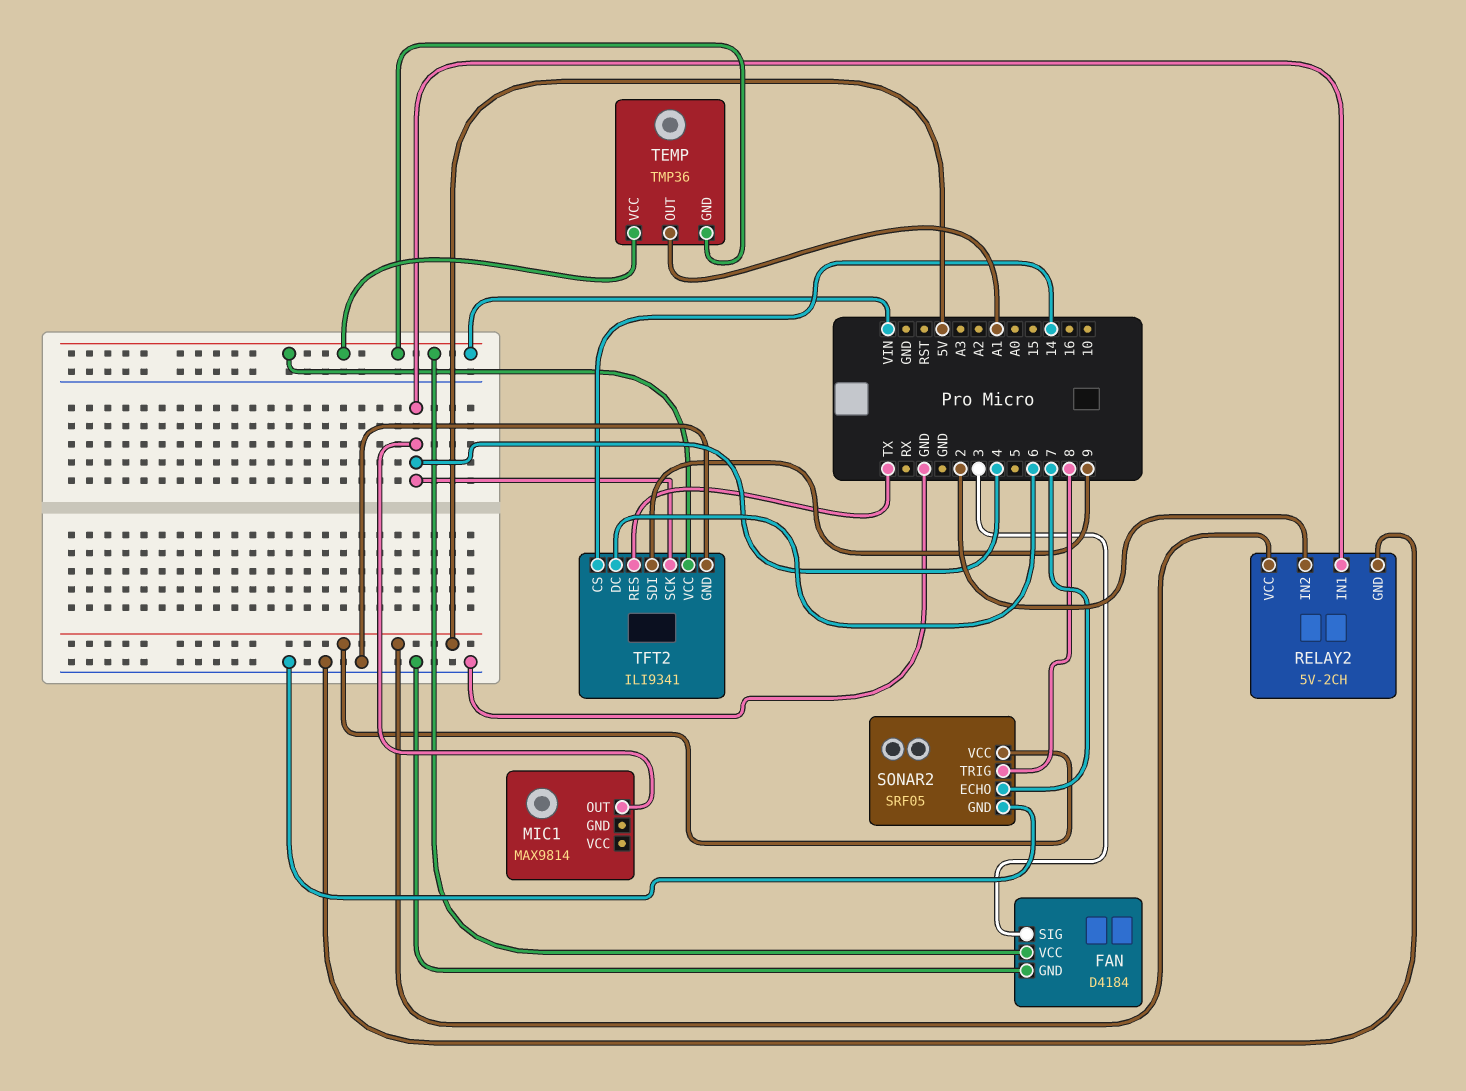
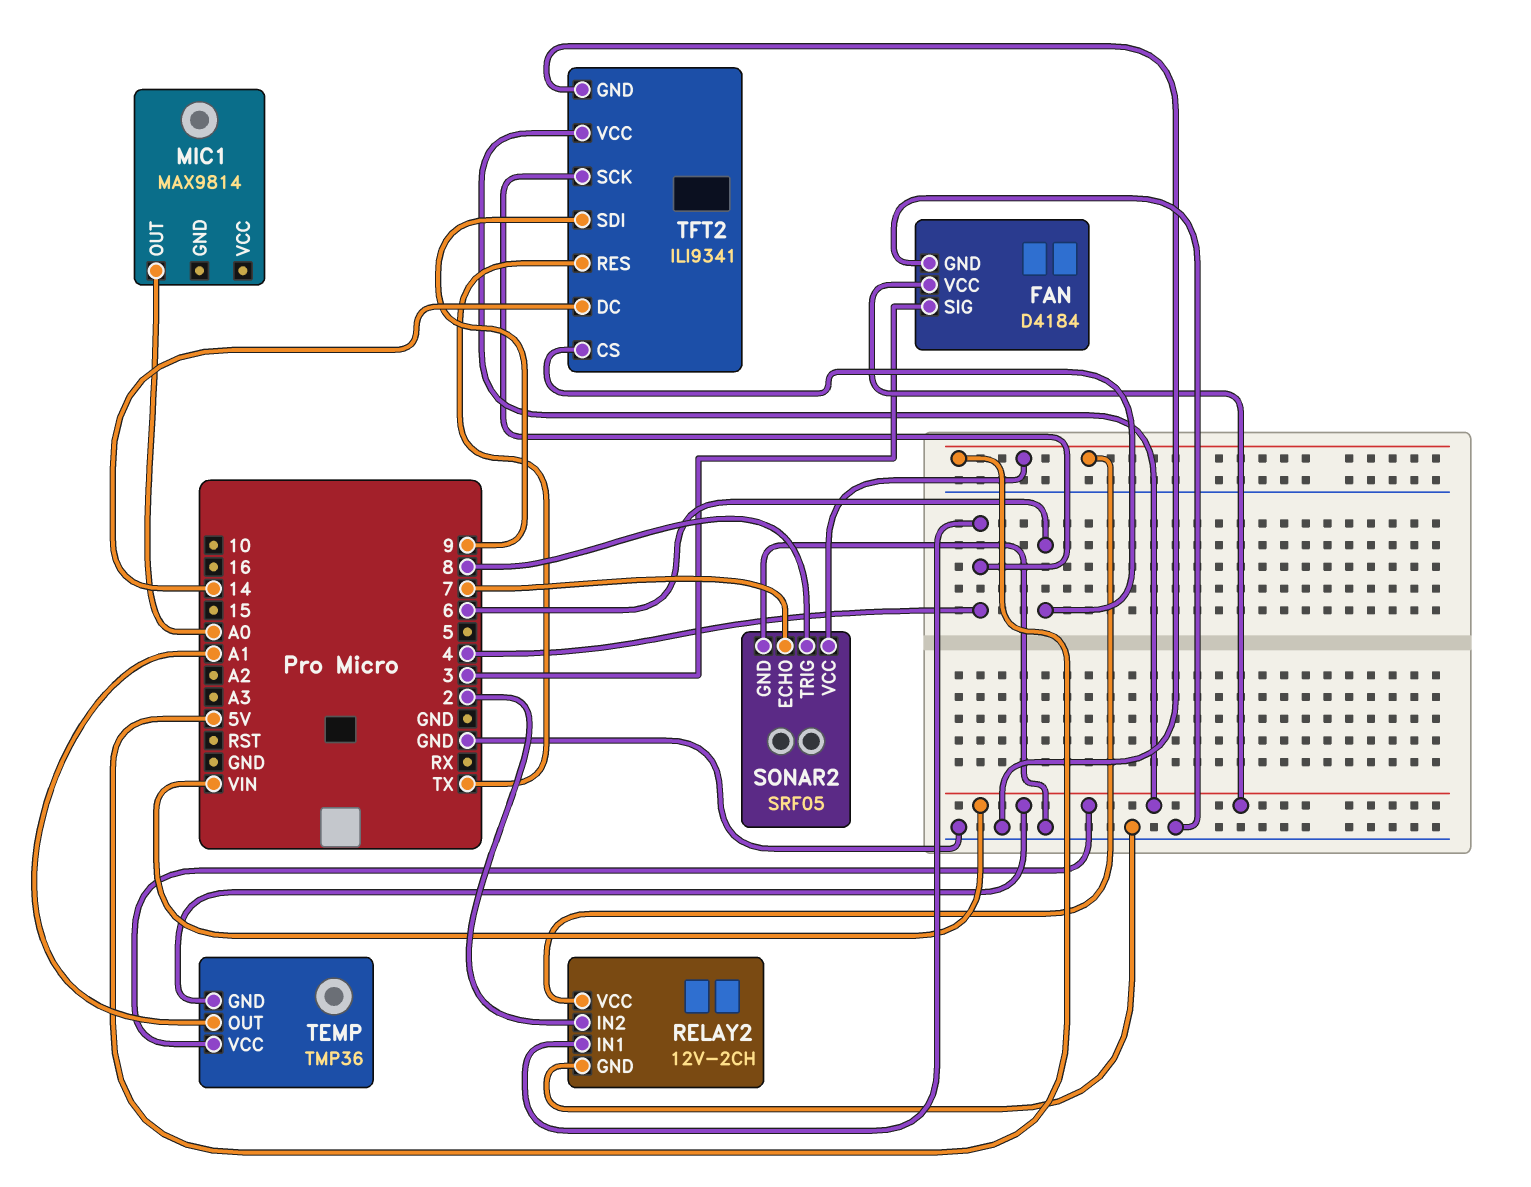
MIC1 pin OUT: 4 -> A0
RELAY2: 5V-2CH -> 12V-2CH
TFT2 pin CS: 14 -> 6
TFT2 pin DC: 6 -> 14

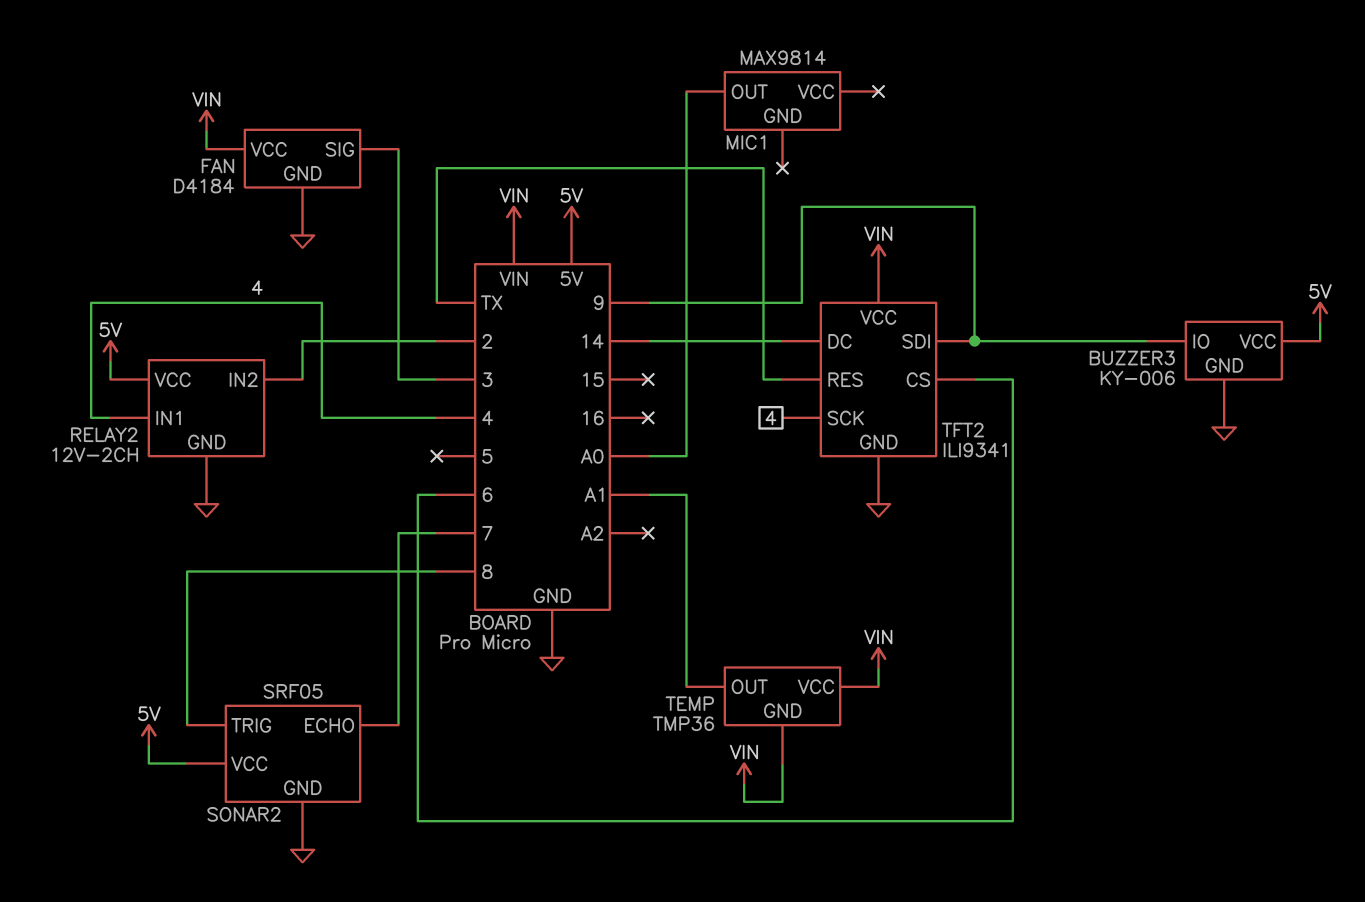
BUZZER3: none -> KY-006
BUZZER3 pin GND: none -> GND
BUZZER3 pin IO: none -> 9
BUZZER3 pin VCC: none -> 5V

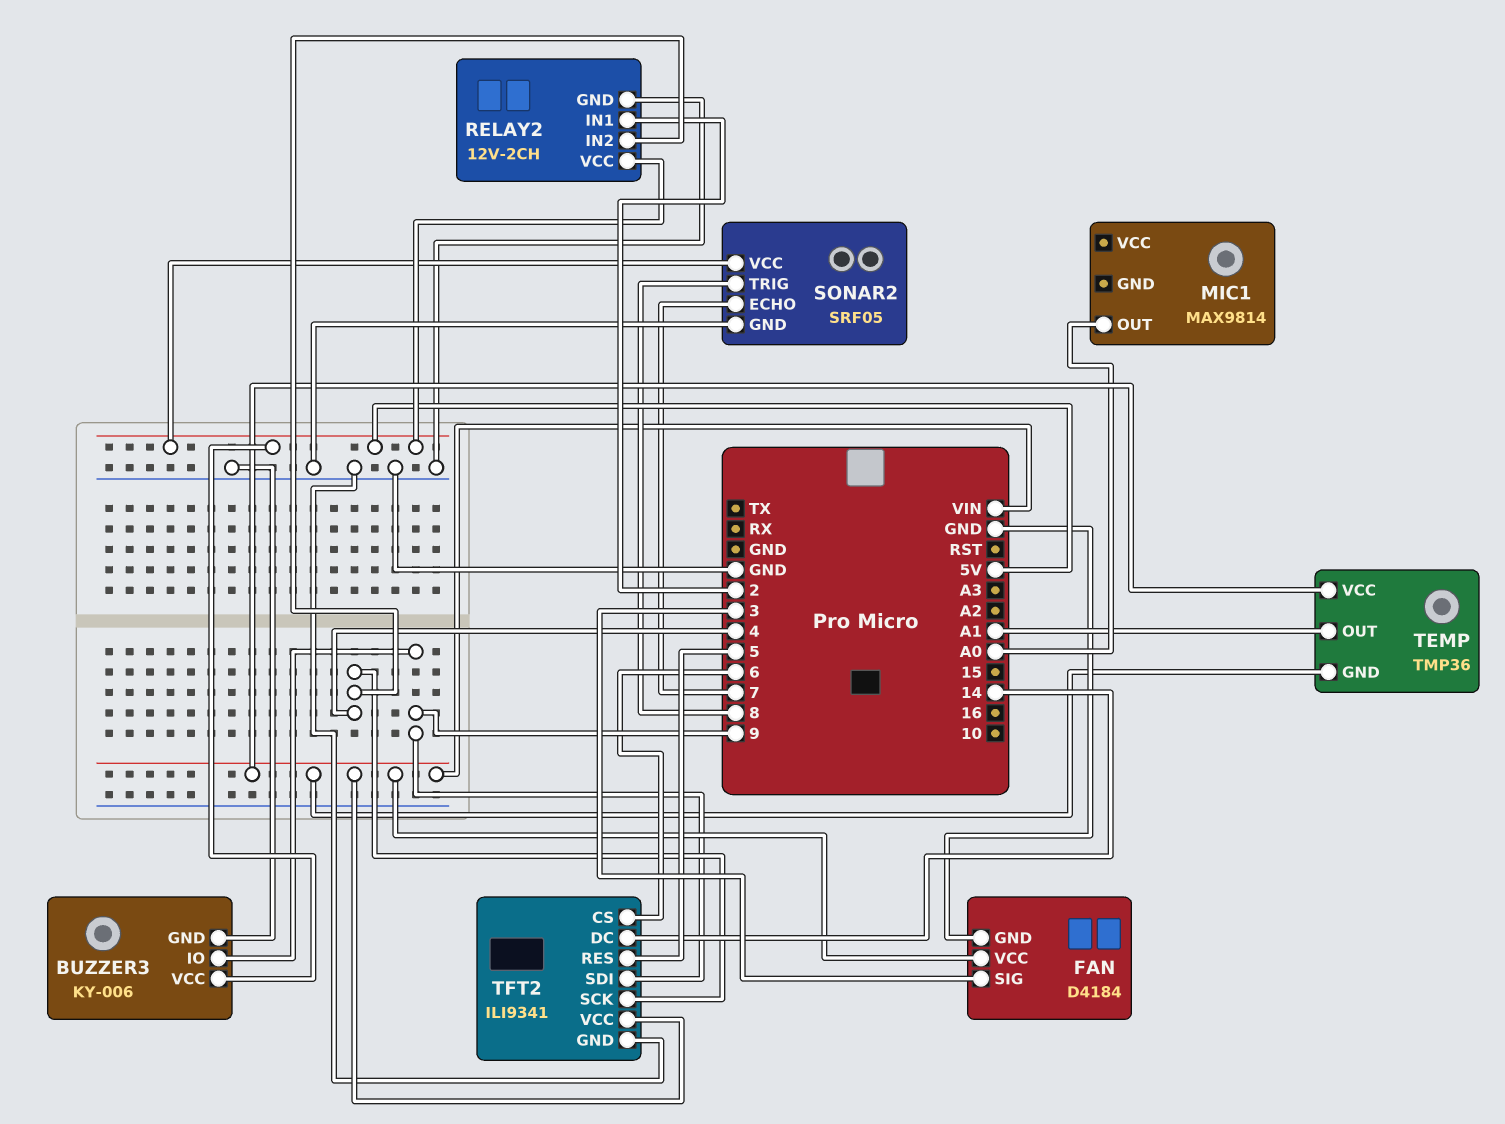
RELAY2 pin IN1: 4 -> 2
RELAY2 pin IN2: 2 -> 4
TFT2 pin RES: TX -> 5

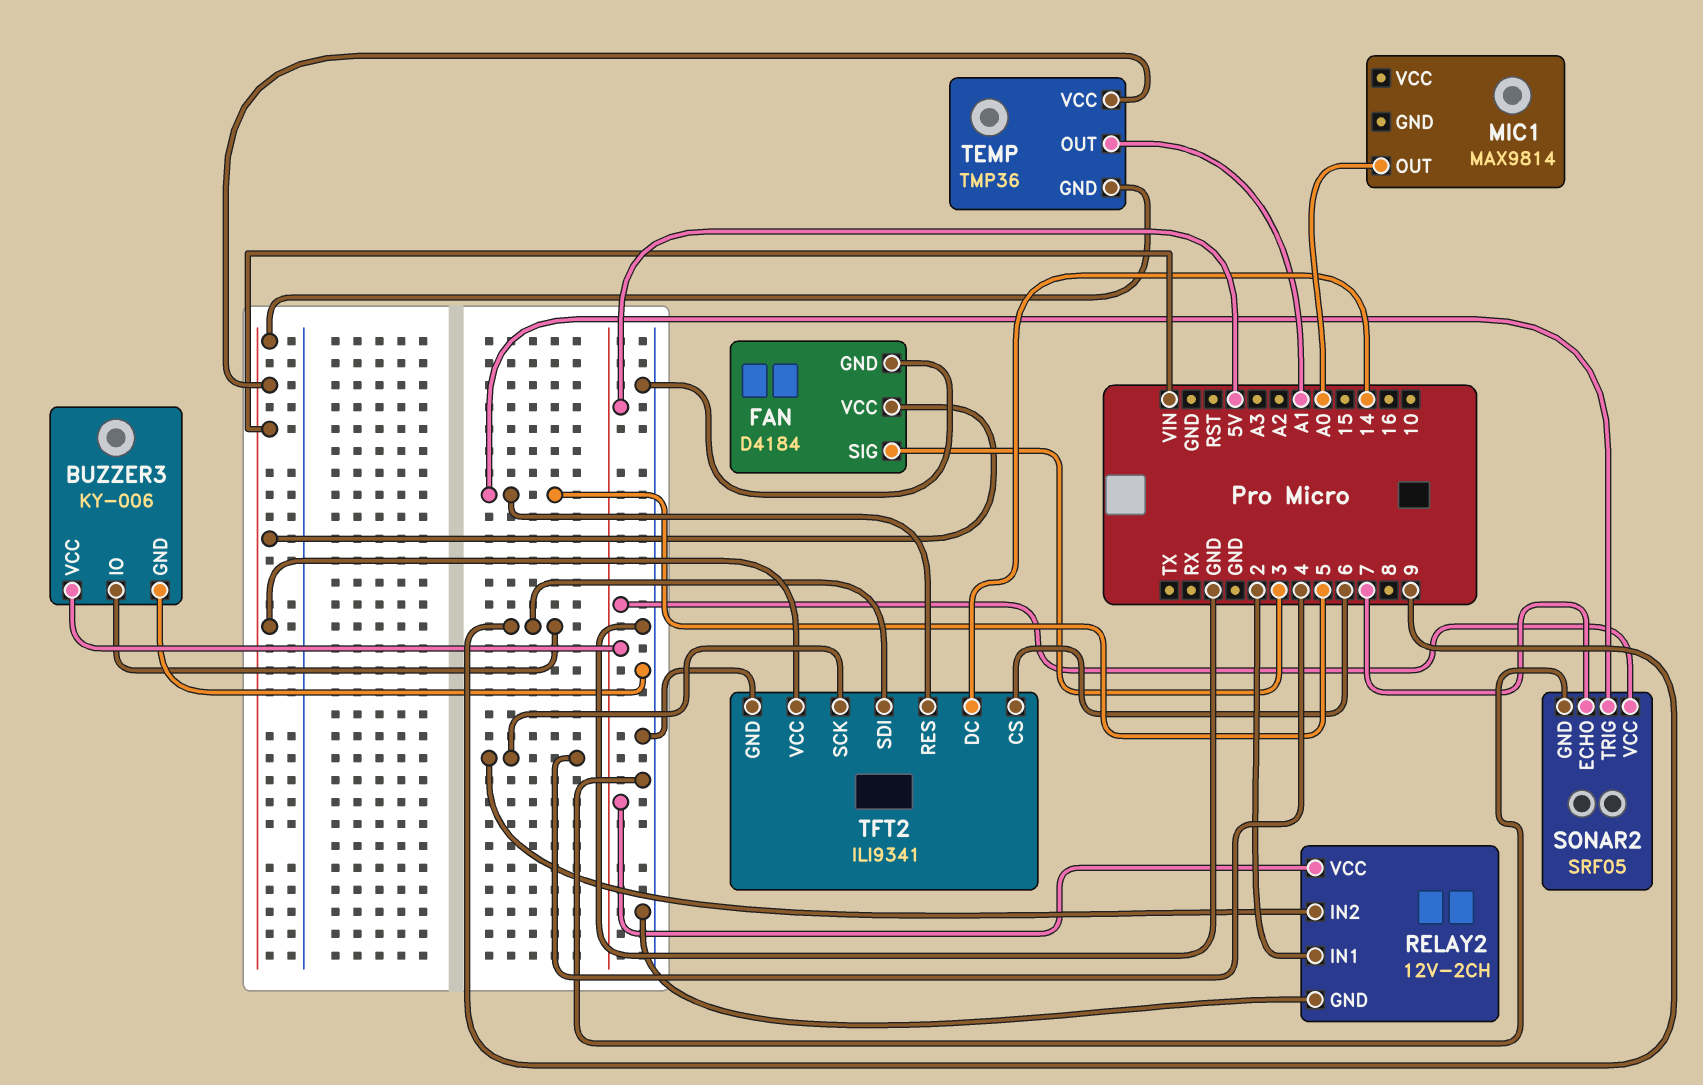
SONAR2 pin TRIG: 8 -> 5

